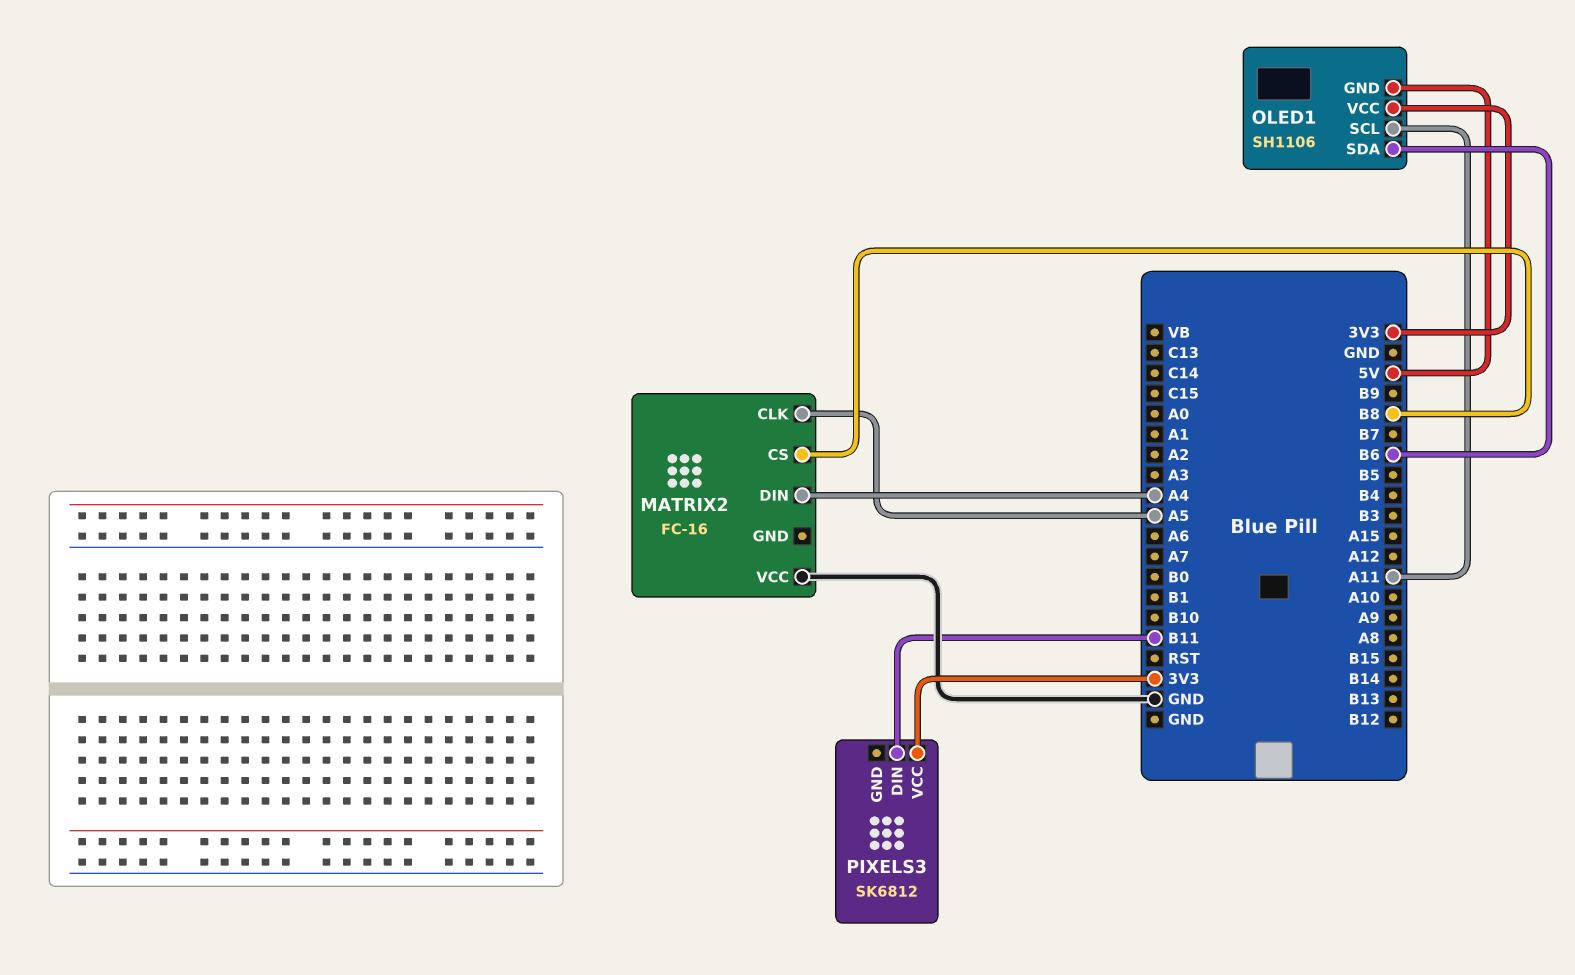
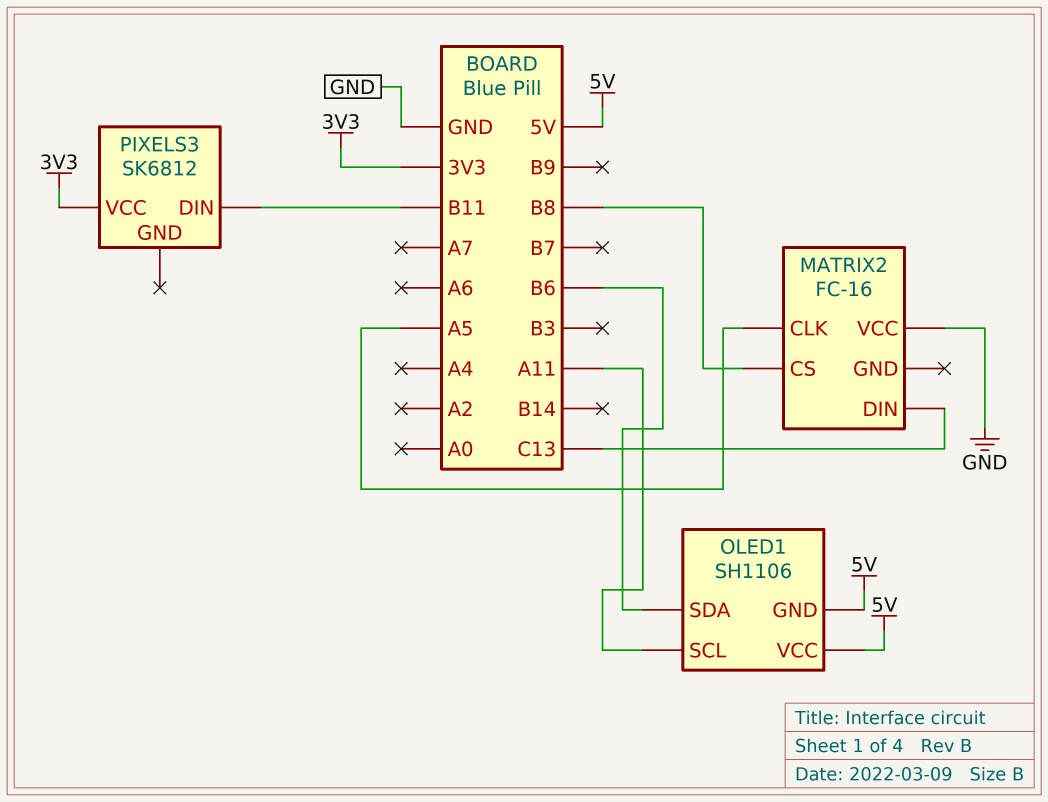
MATRIX2 pin DIN: A4 -> C13
OLED1 pin VCC: 3V3 -> 5V

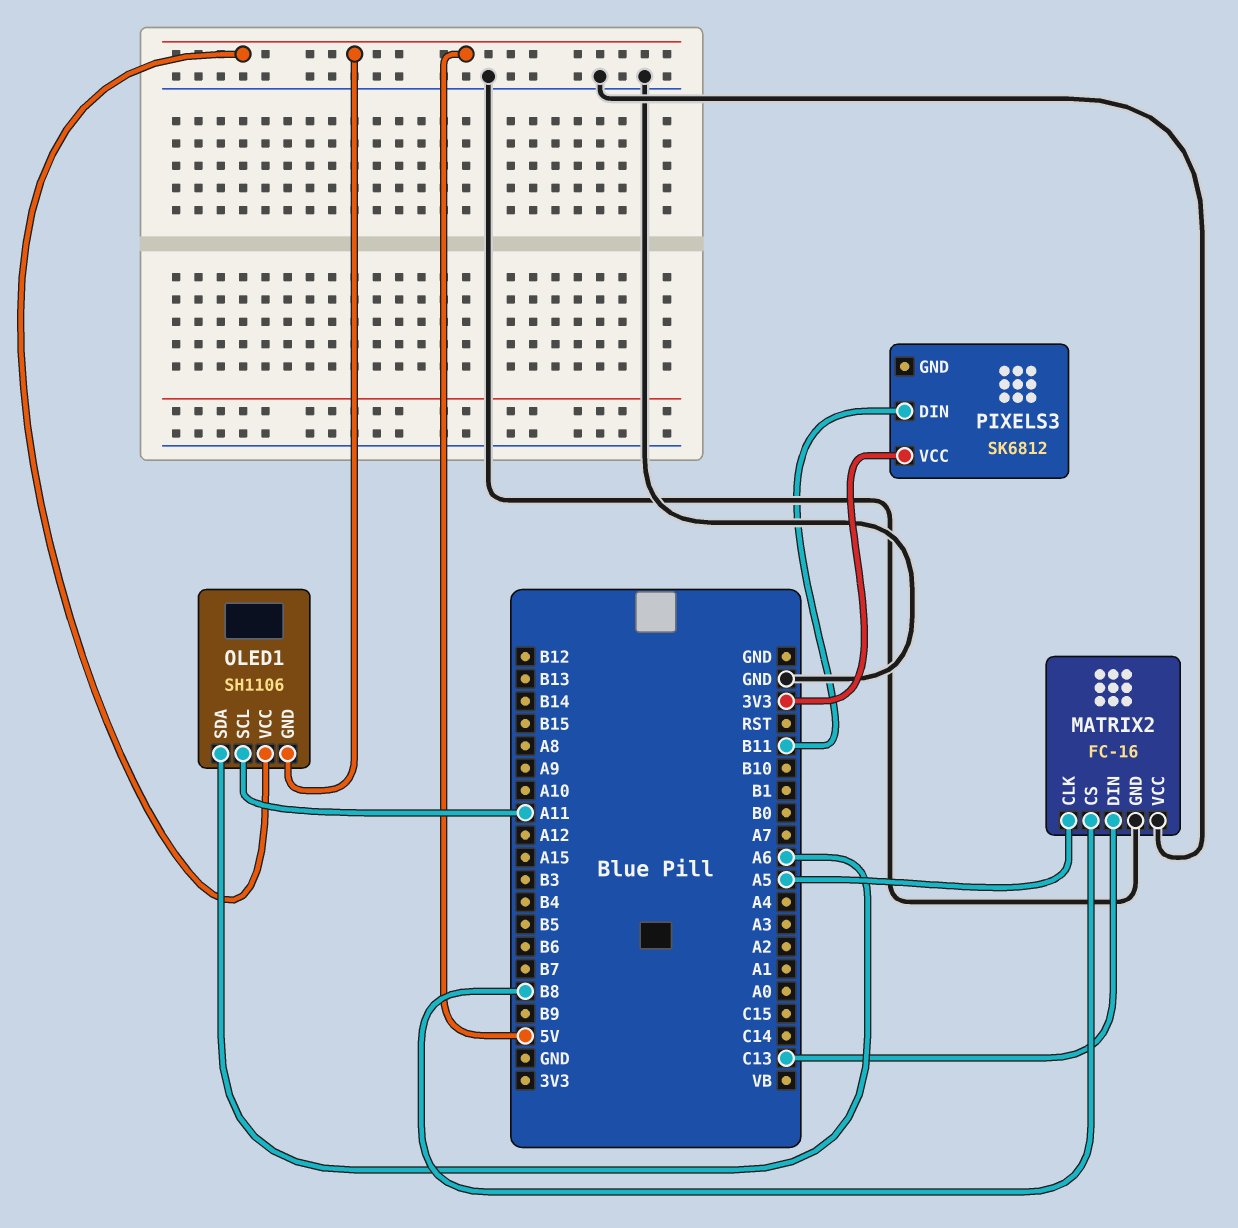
MATRIX2 pin GND: none -> GND
OLED1 pin SDA: B6 -> A6

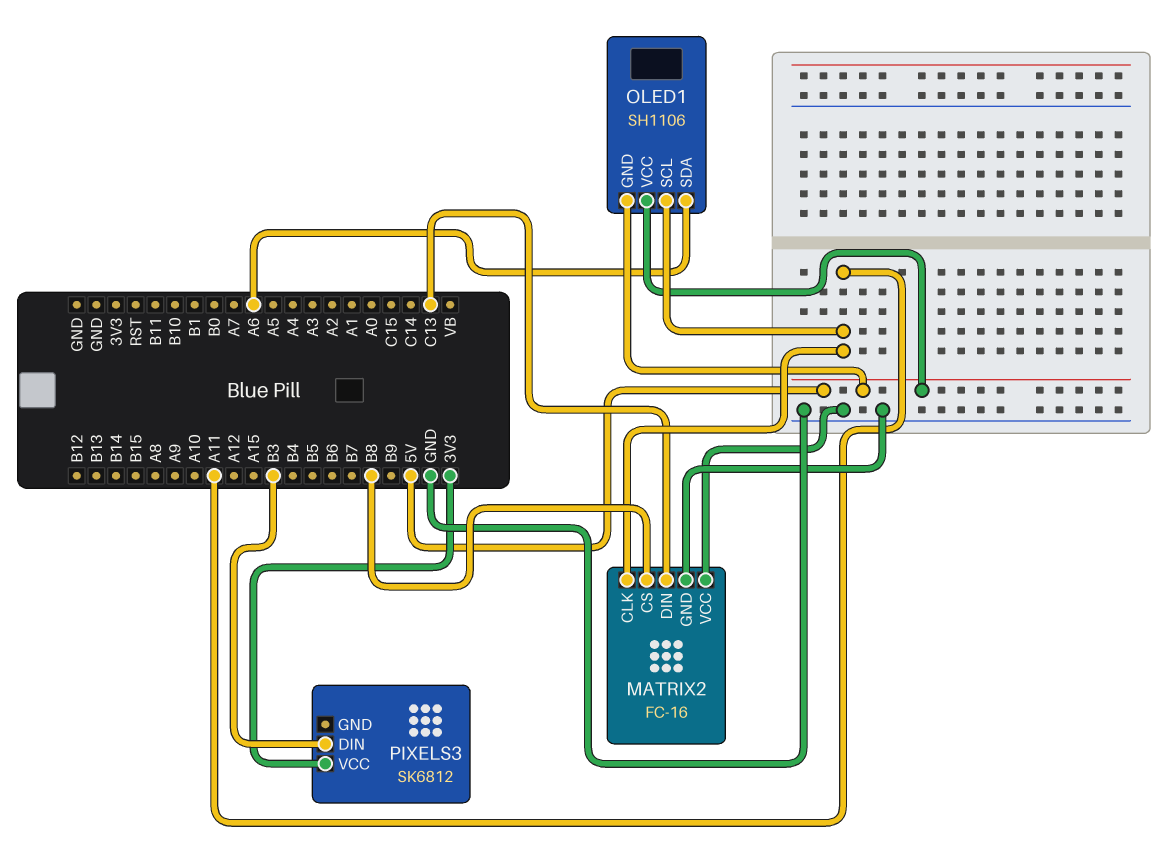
MATRIX2 pin CLK: A5 -> A11
PIXELS3 pin DIN: B11 -> B3

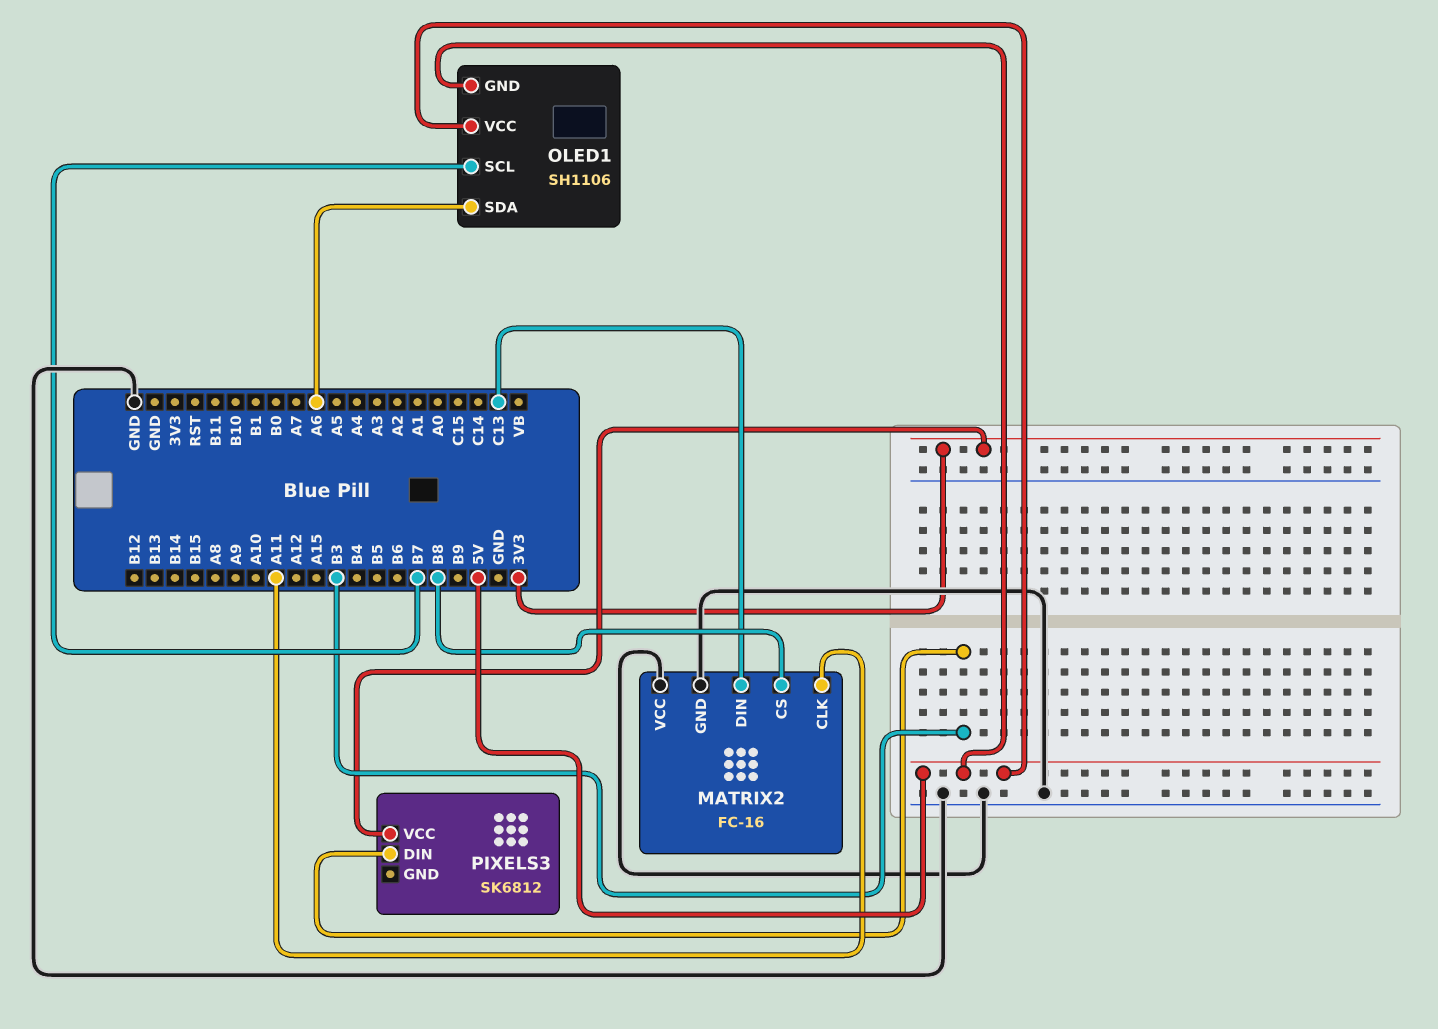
OLED1 pin SCL: A11 -> B7

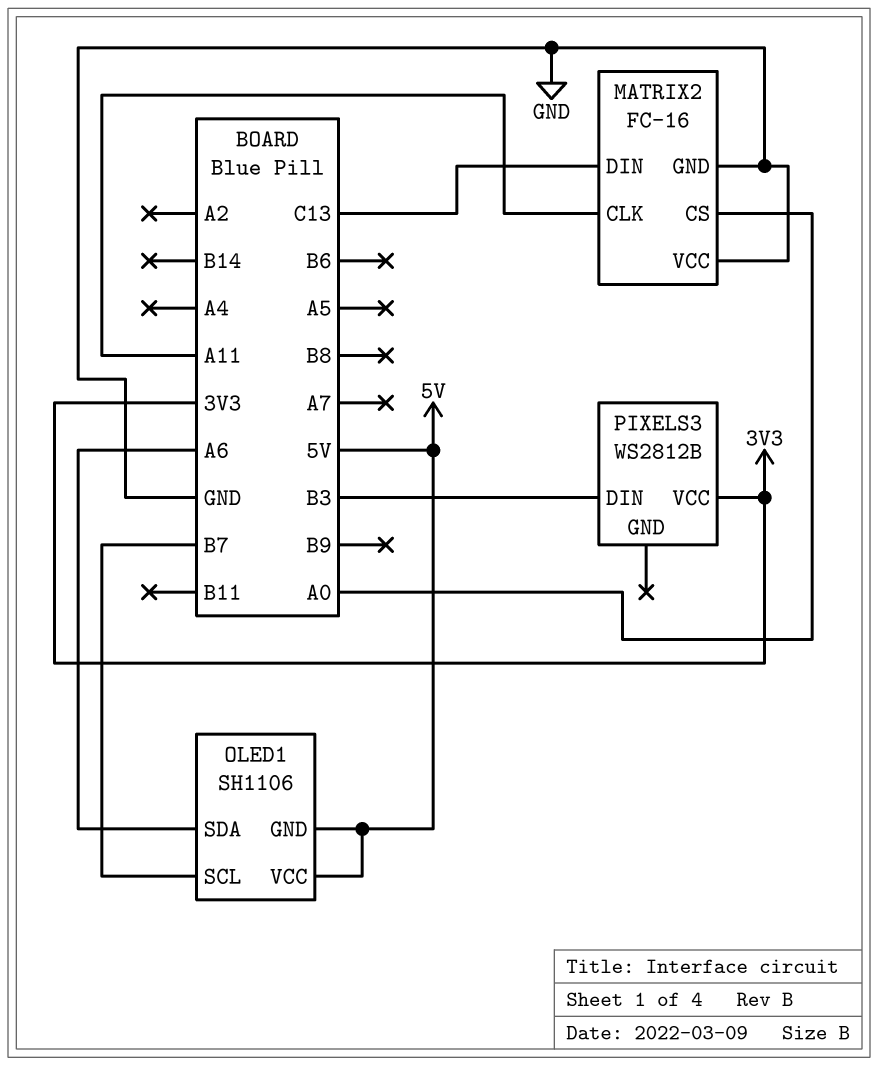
MATRIX2 pin CS: B8 -> A0
PIXELS3: SK6812 -> WS2812B

